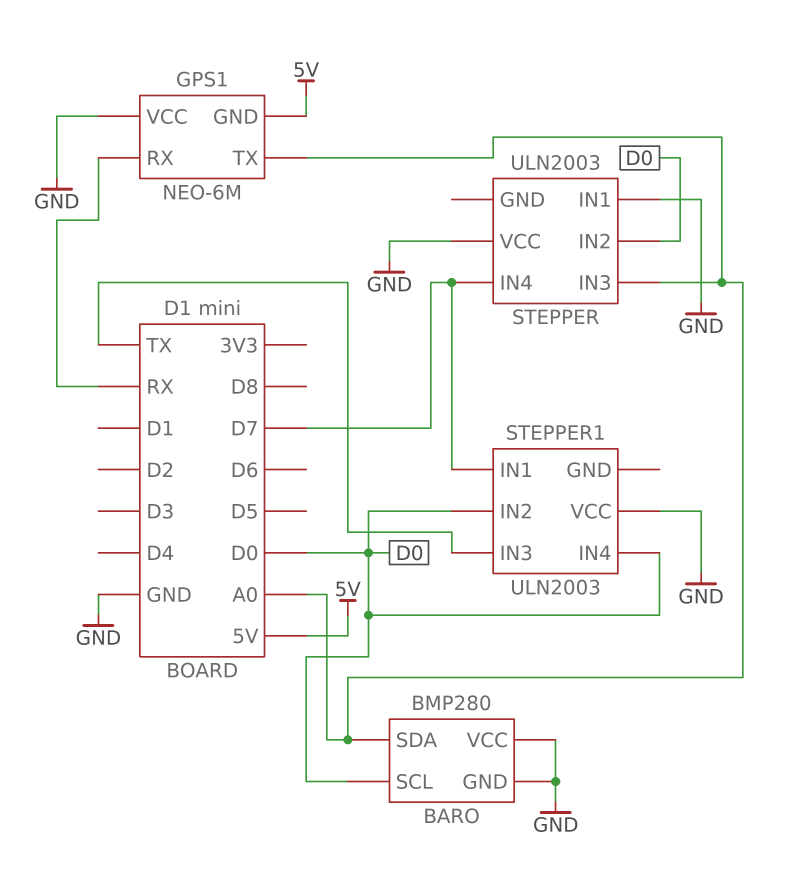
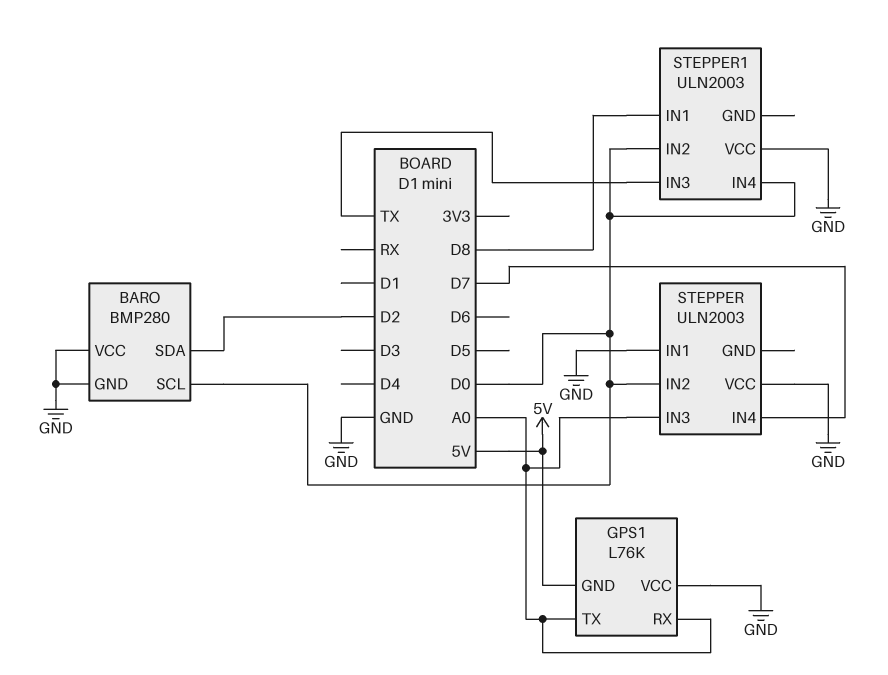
BARO pin SDA: A0 -> D2
GPS1: NEO-6M -> L76K
GPS1 pin RX: RX -> A0
STEPPER1 pin IN1: D7 -> D8

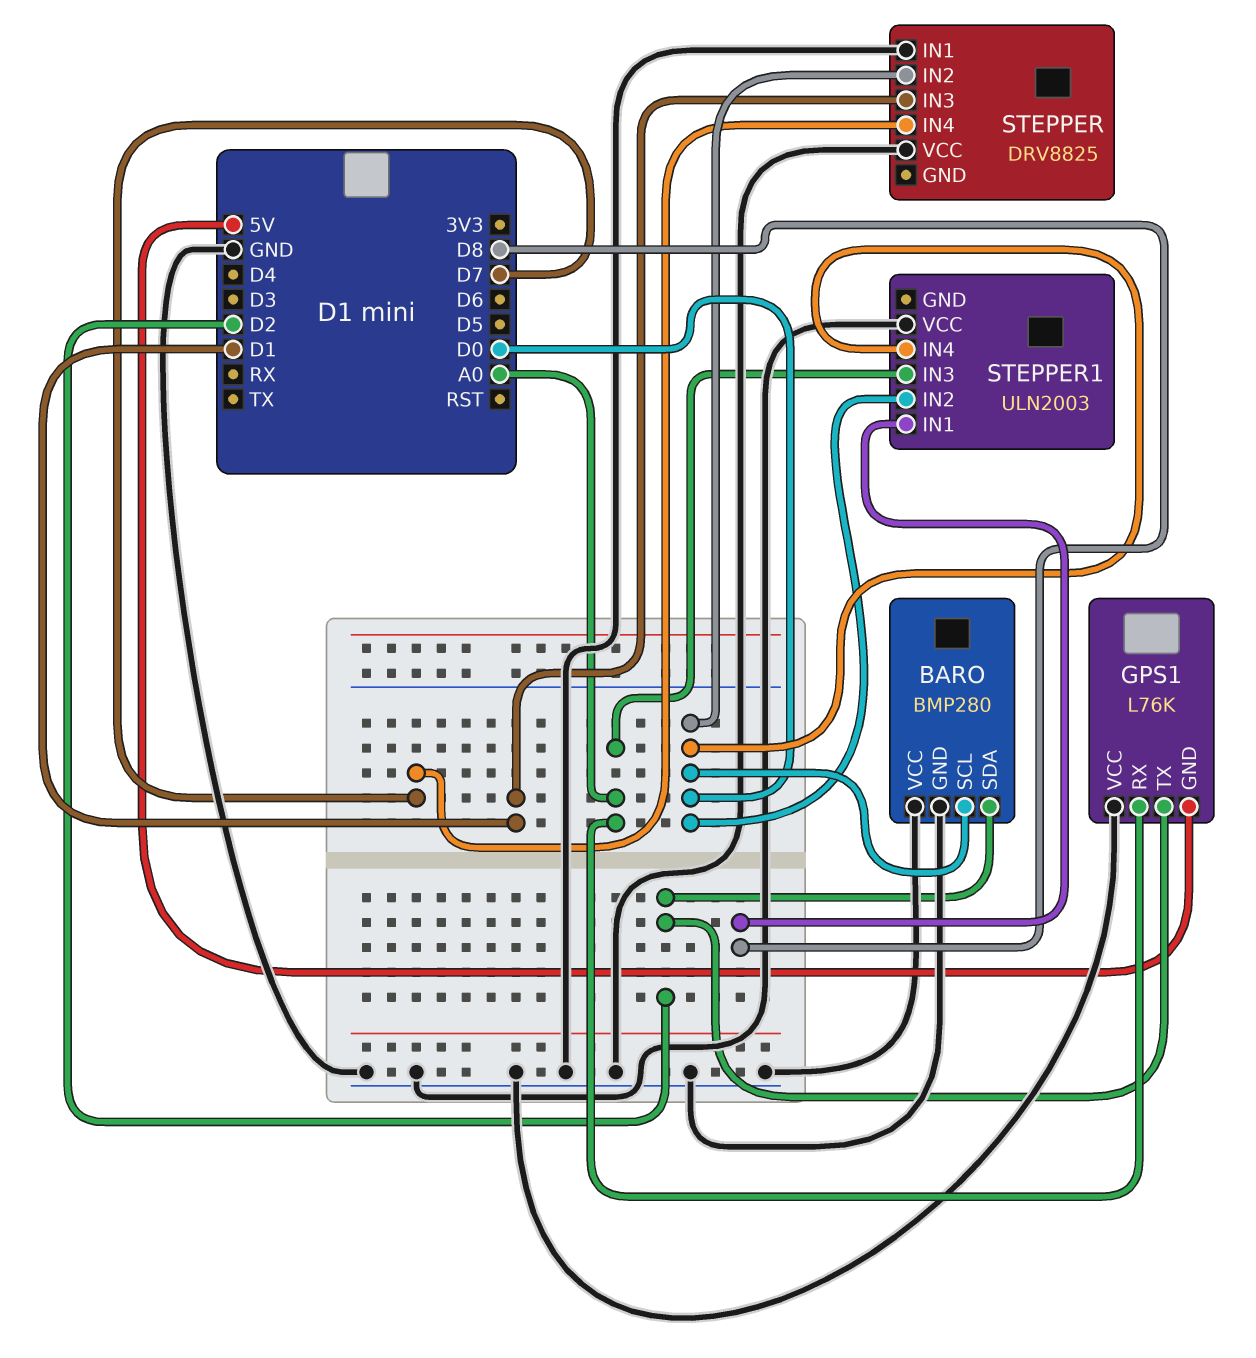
GPS1 pin TX: A0 -> D2
STEPPER: ULN2003 -> DRV8825
STEPPER pin IN3: A0 -> D1
STEPPER1 pin IN3: TX -> A0

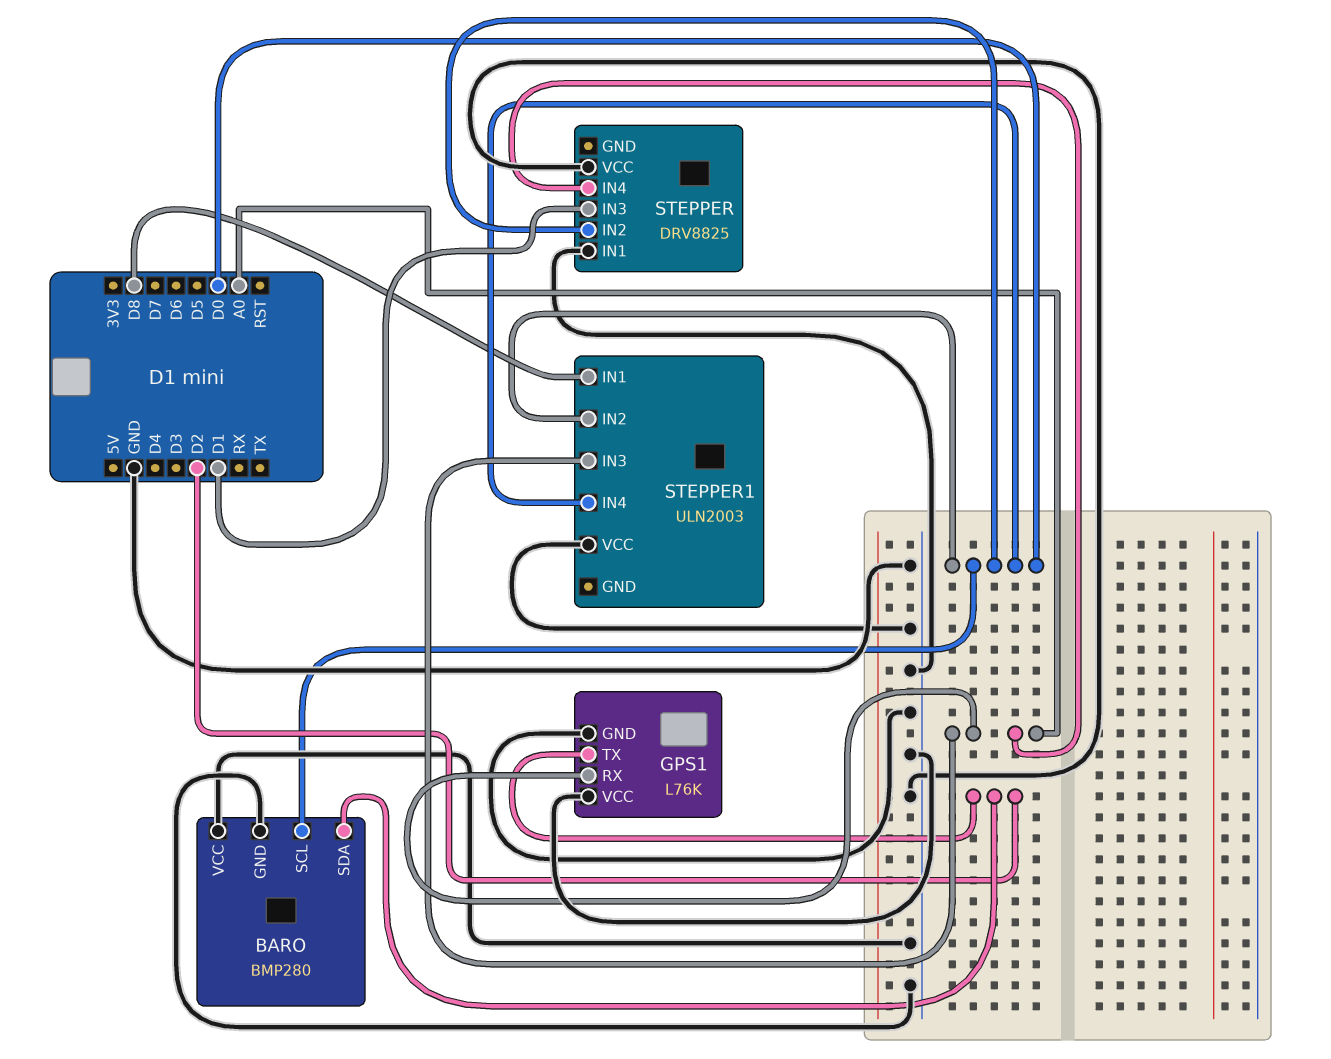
GPS1 pin GND: 5V -> GND
STEPPER pin IN4: D7 -> A0

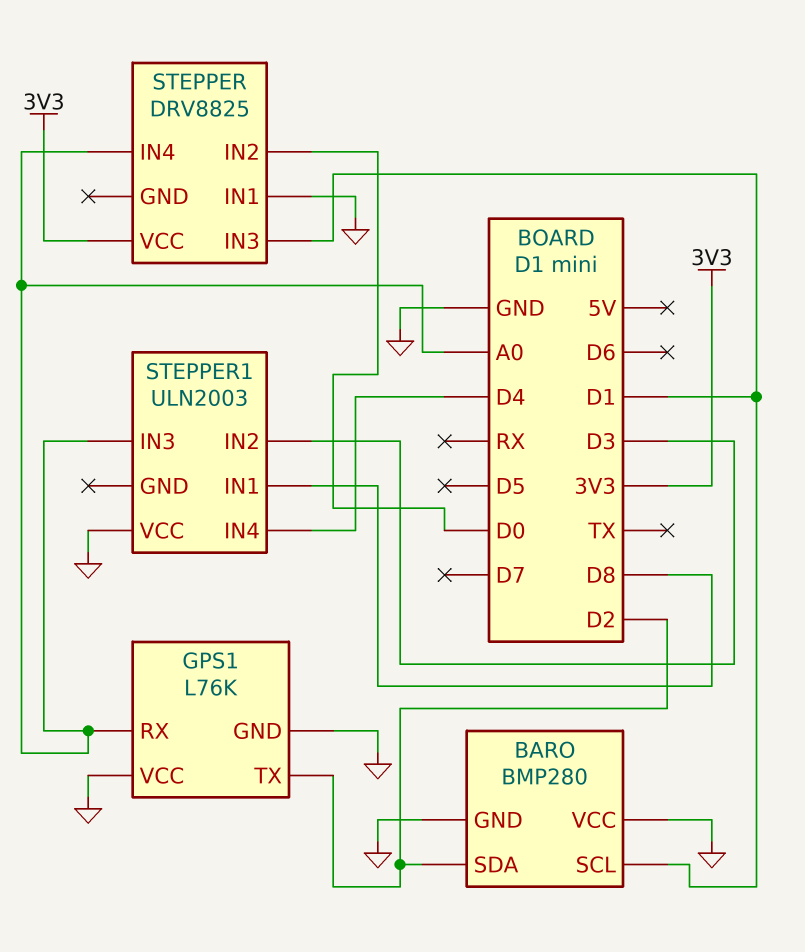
BARO pin SCL: D0 -> D1
STEPPER pin VCC: GND -> 3V3
STEPPER1 pin IN2: D0 -> D3
STEPPER1 pin IN4: D0 -> D4

